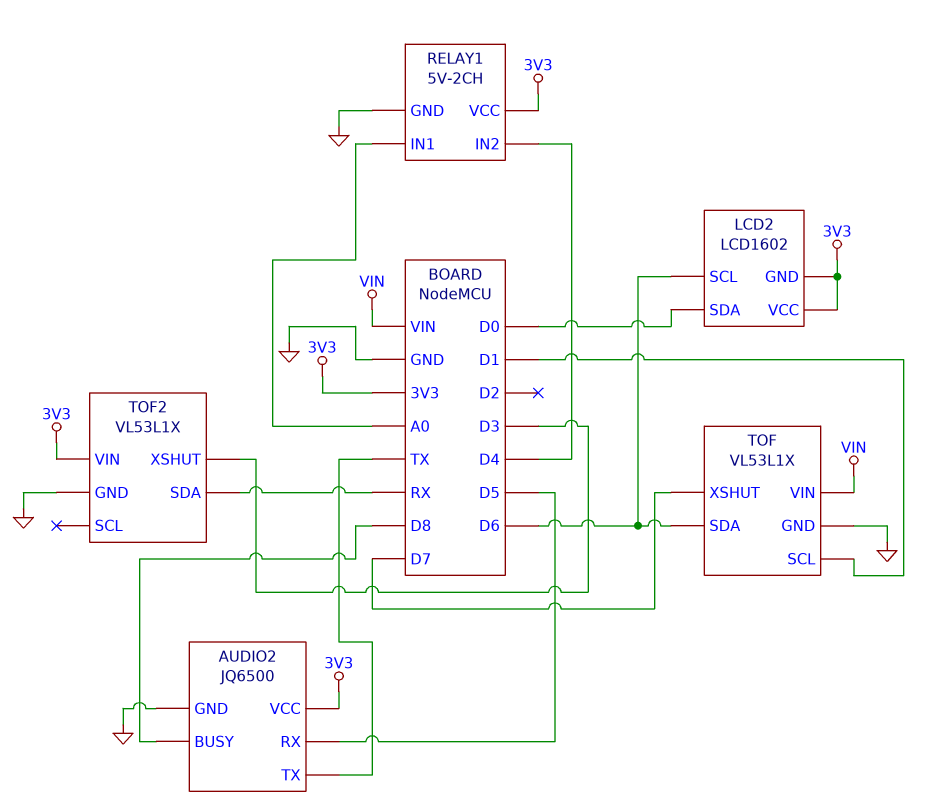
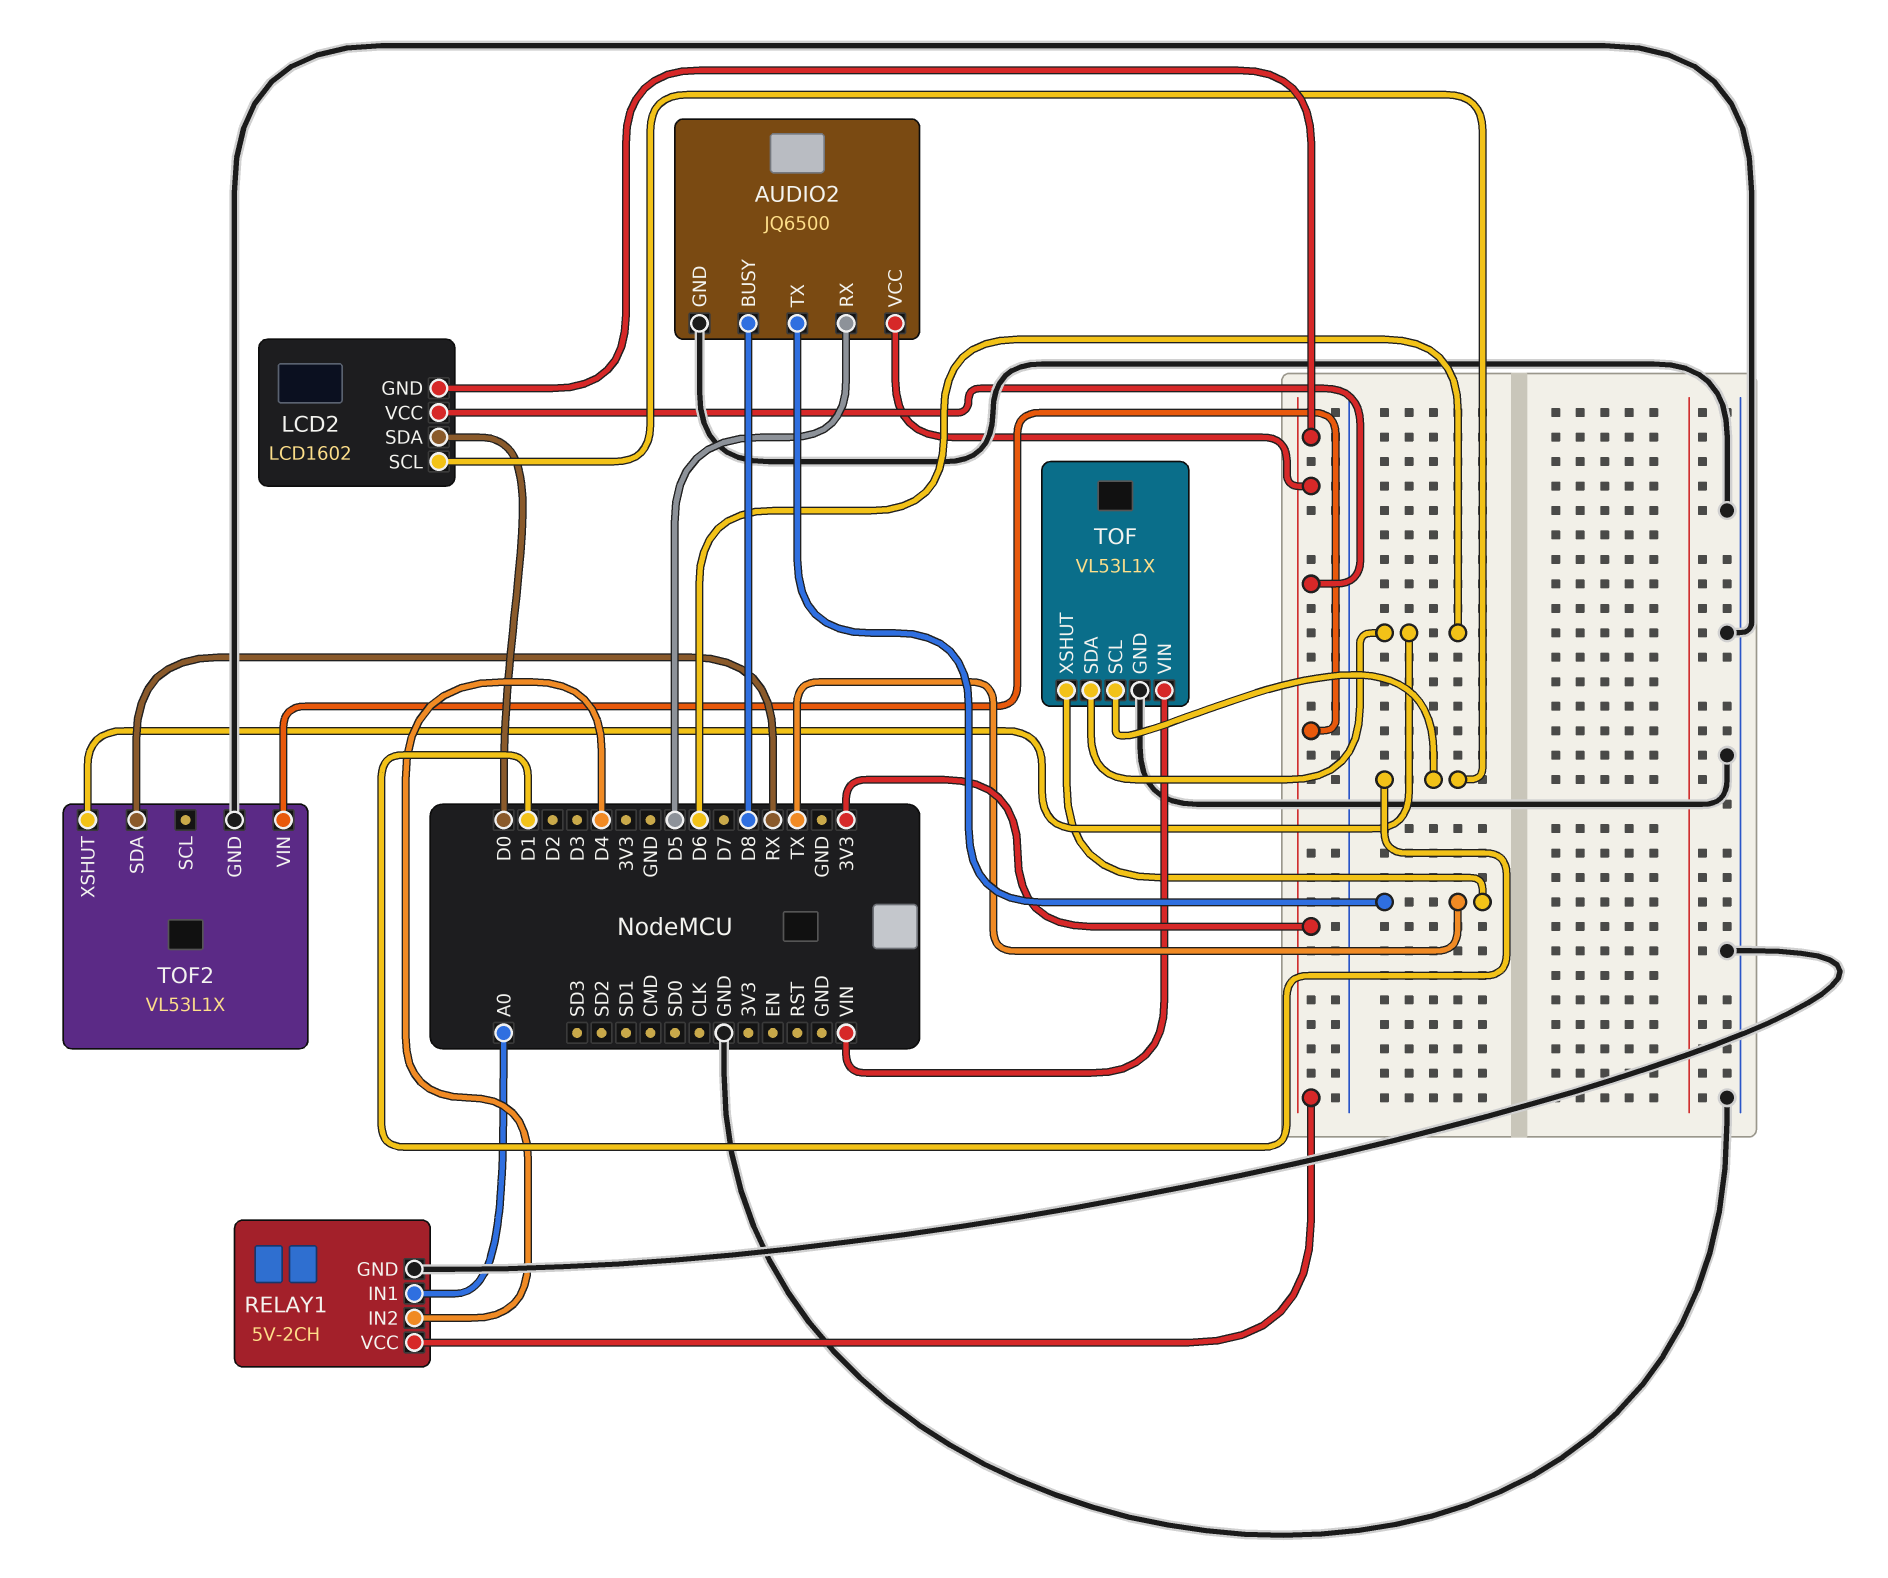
LCD2 pin SCL: D6 -> D1
TOF pin XSHUT: D7 -> TX
TOF2 pin XSHUT: D3 -> D6

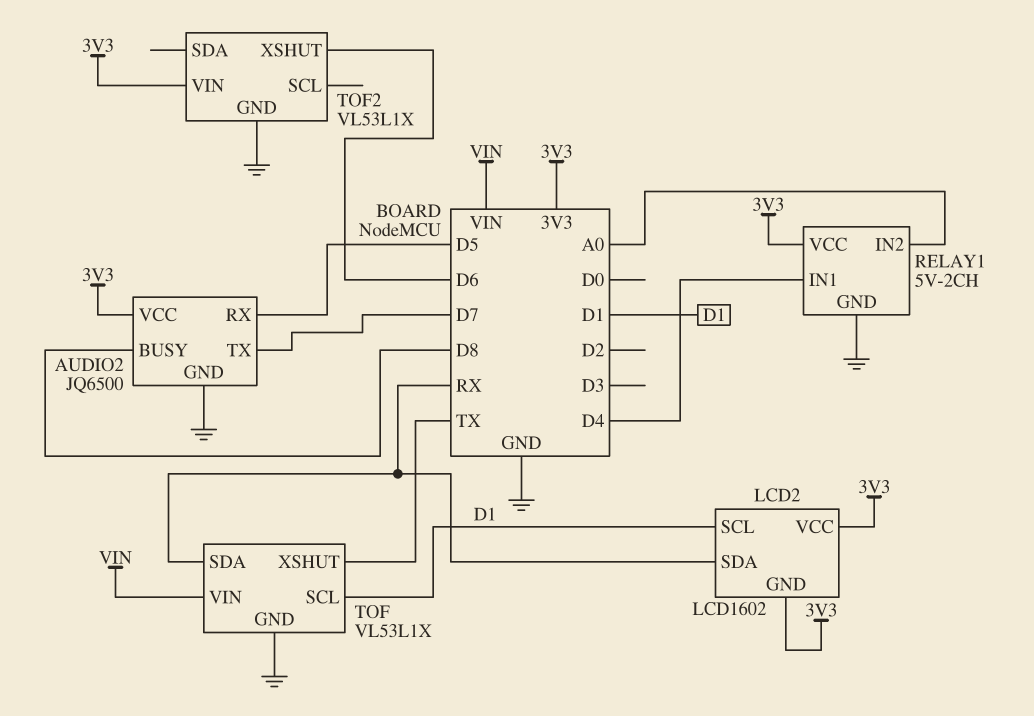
AUDIO2 pin TX: TX -> D7
LCD2 pin SDA: D0 -> RX
RELAY1 pin IN1: A0 -> D4
RELAY1 pin IN2: D4 -> A0
TOF pin SDA: D6 -> RX
TOF2 pin SDA: RX -> none

